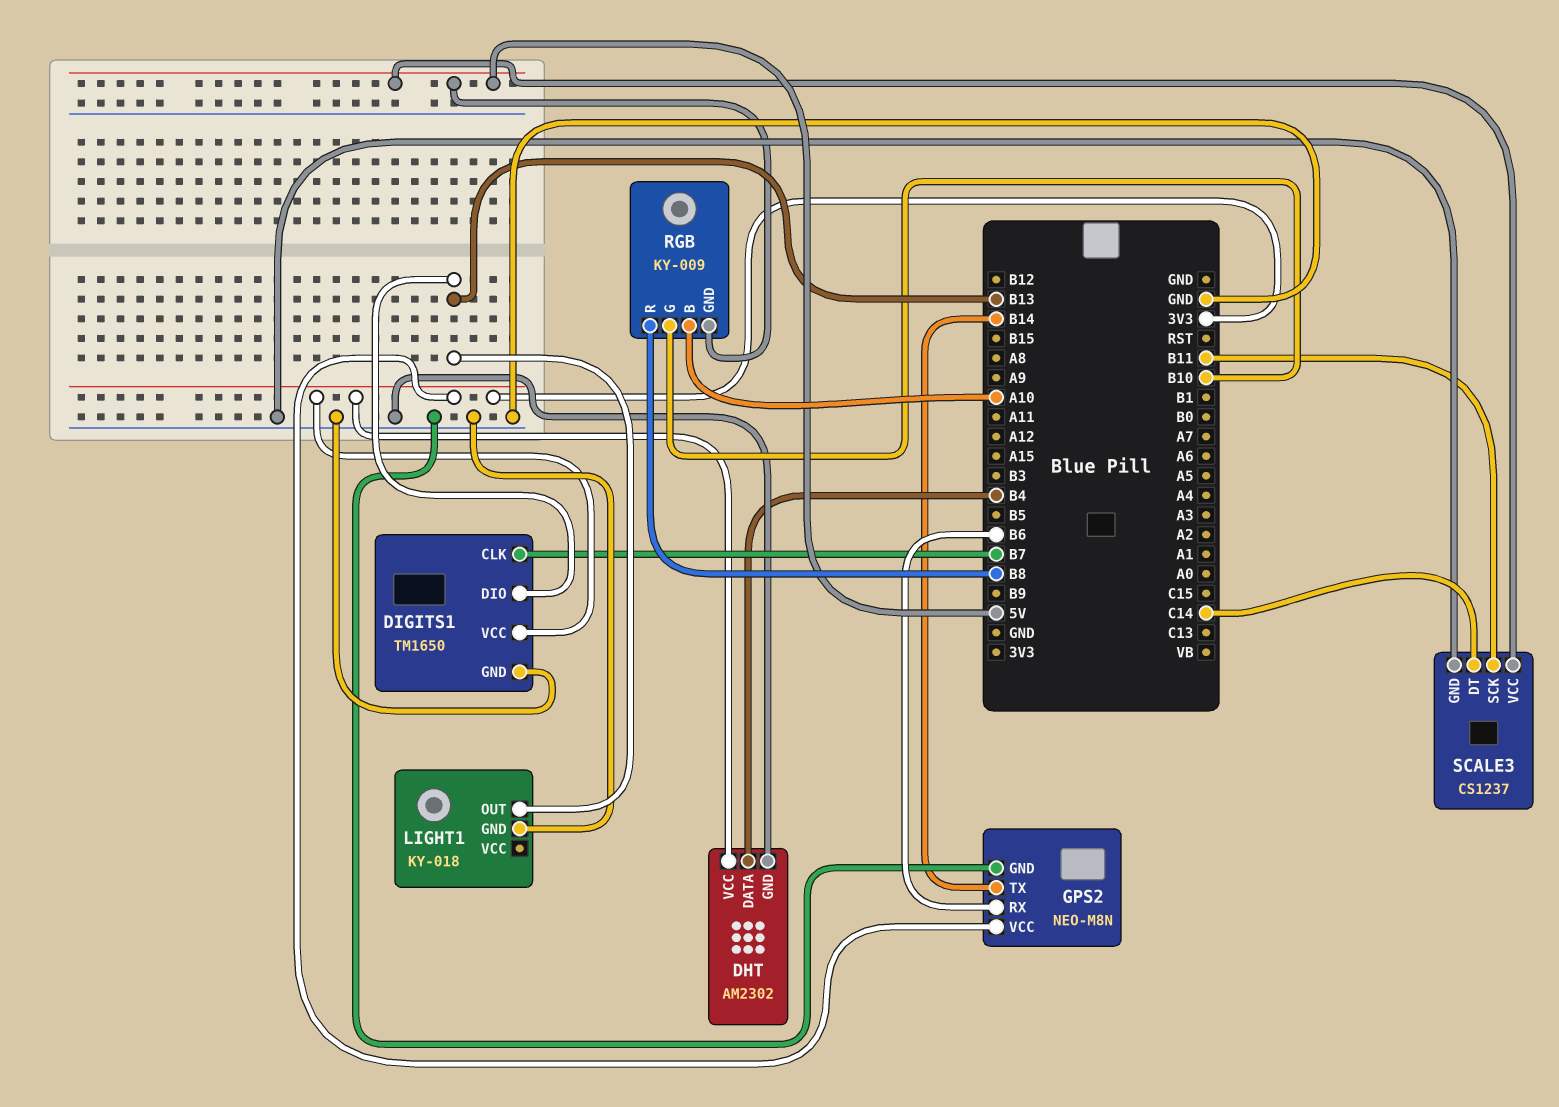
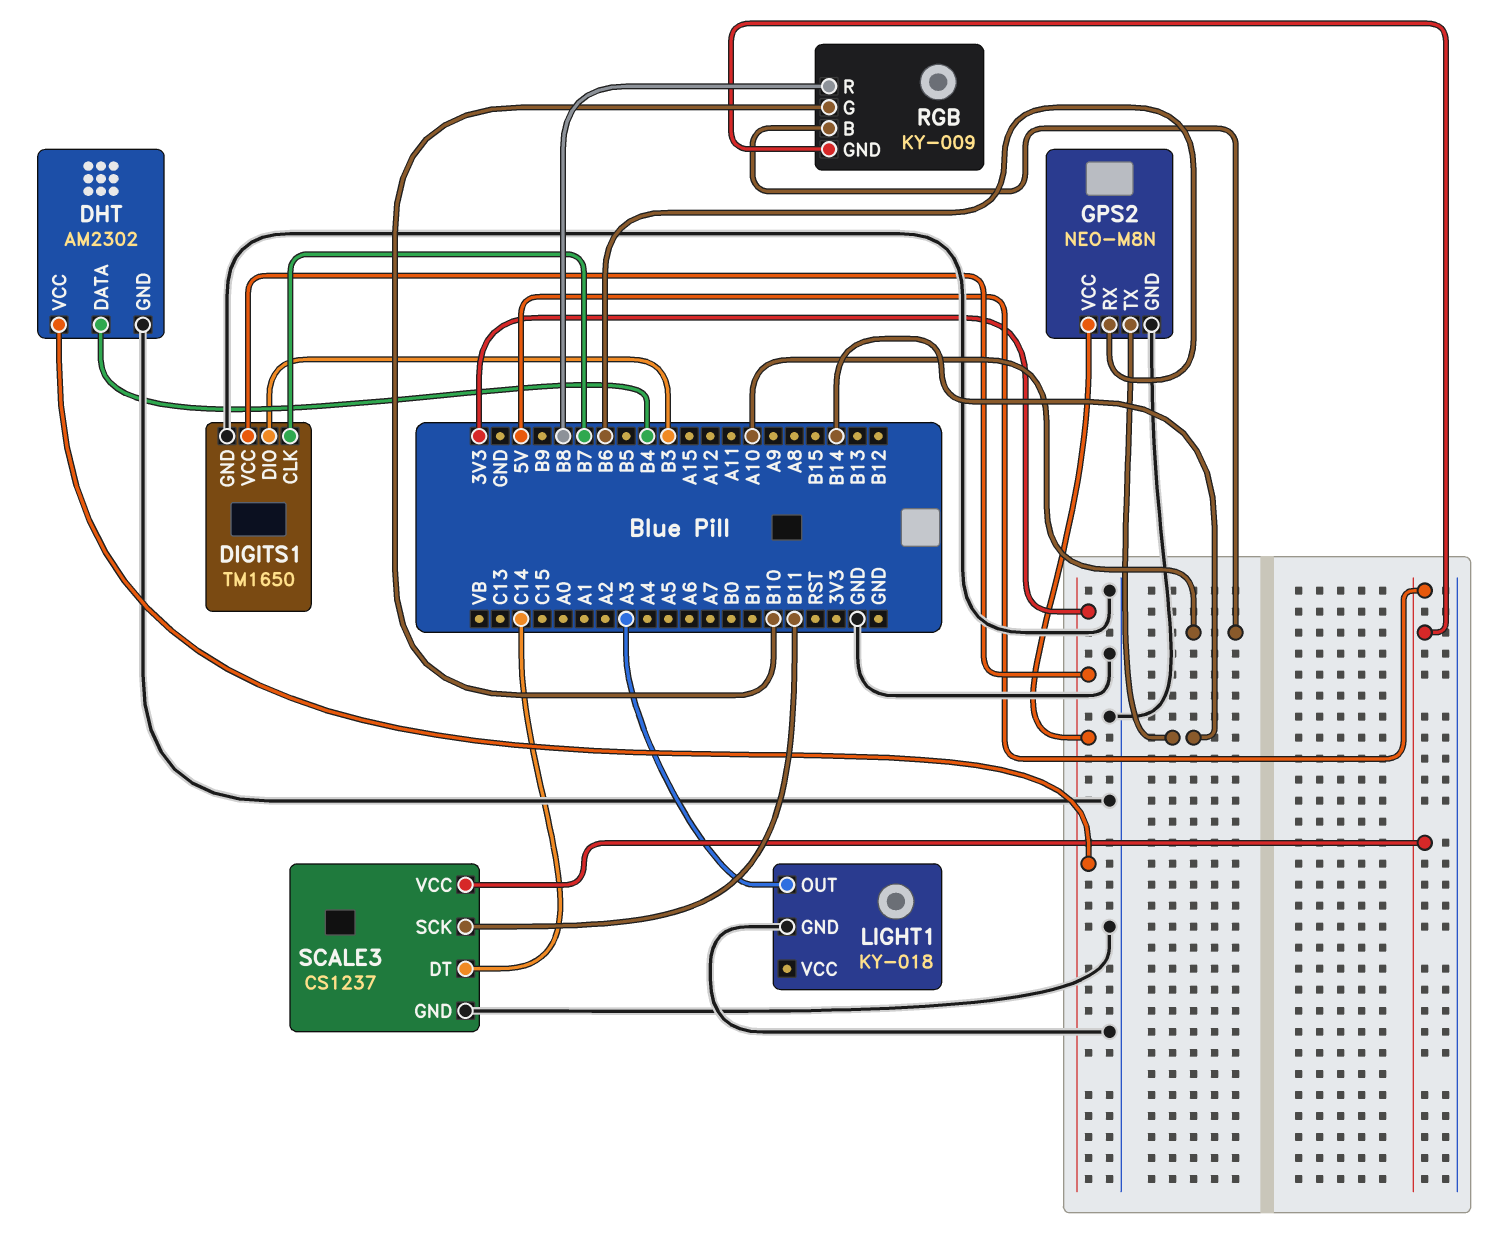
DIGITS1 pin DIO: B13 -> B3
LIGHT1 pin OUT: B13 -> A3

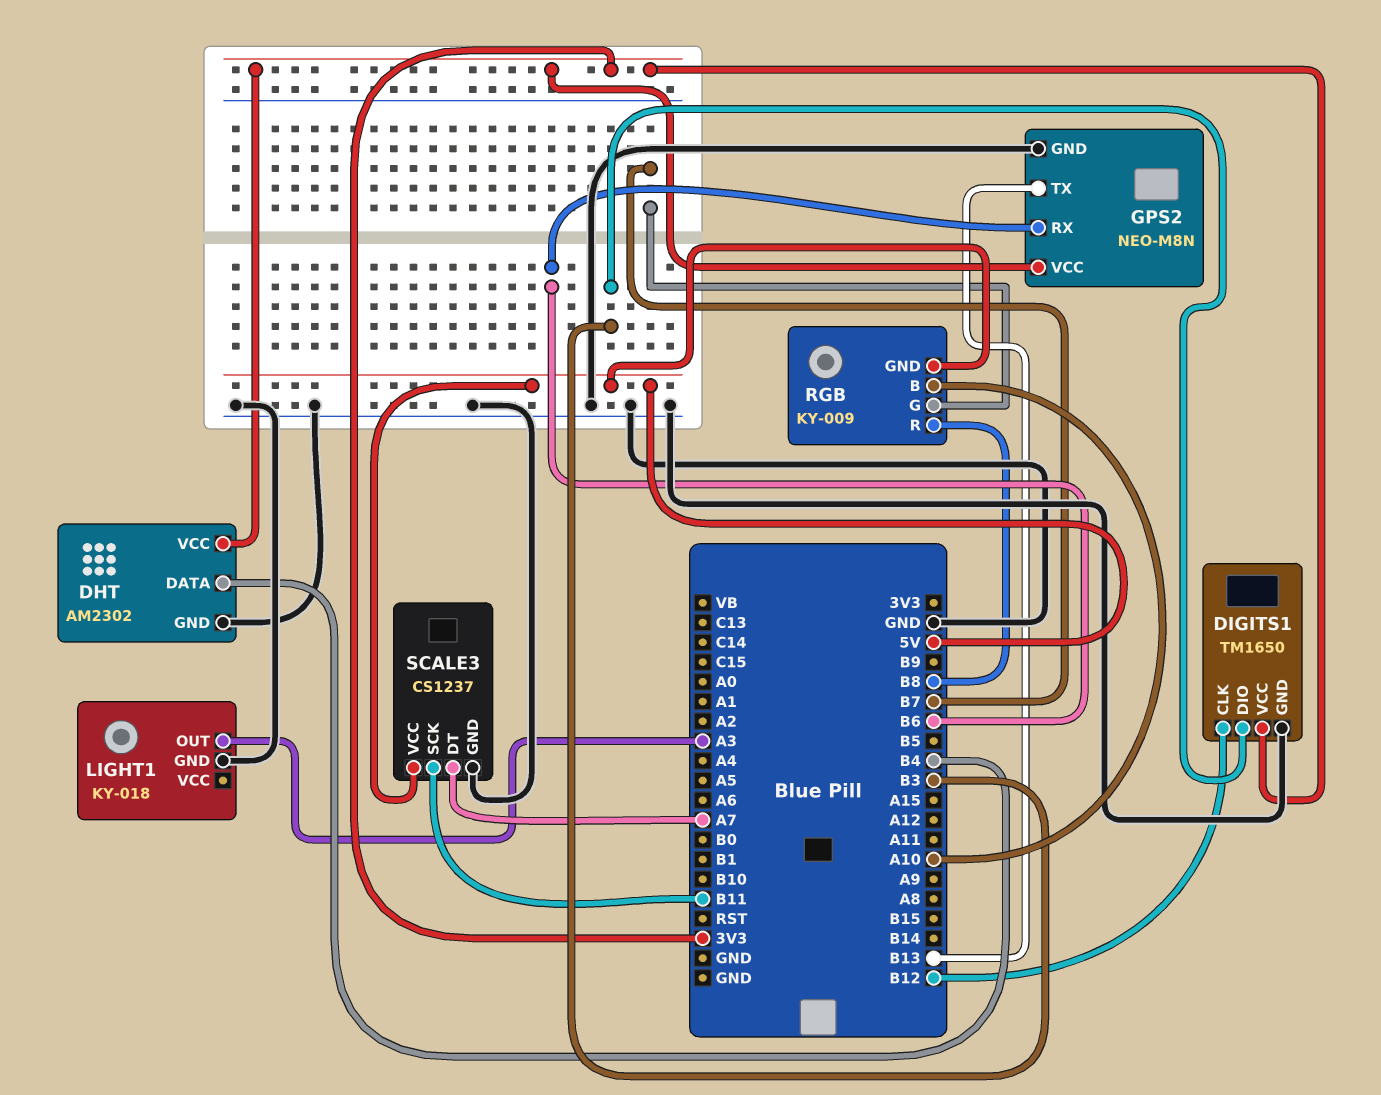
DIGITS1 pin CLK: B7 -> B12
GPS2 pin TX: B14 -> B13
RGB pin G: B10 -> B7
SCALE3 pin DT: C14 -> A7

